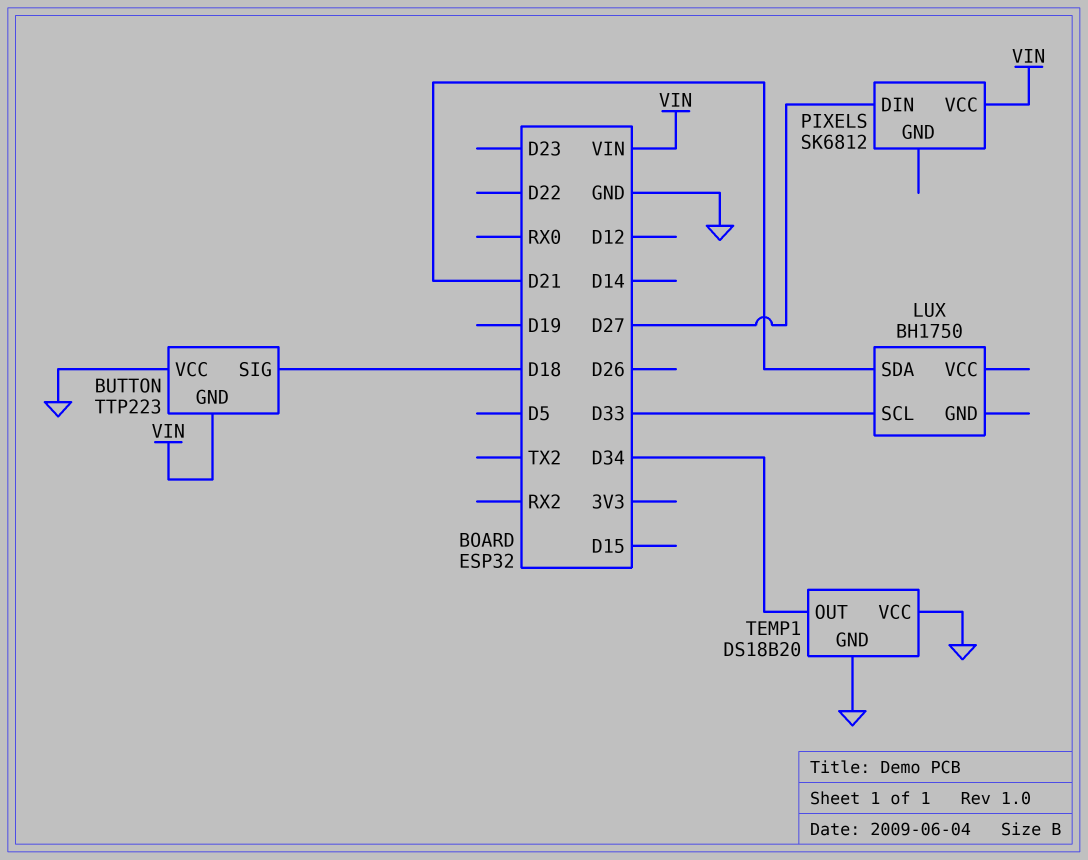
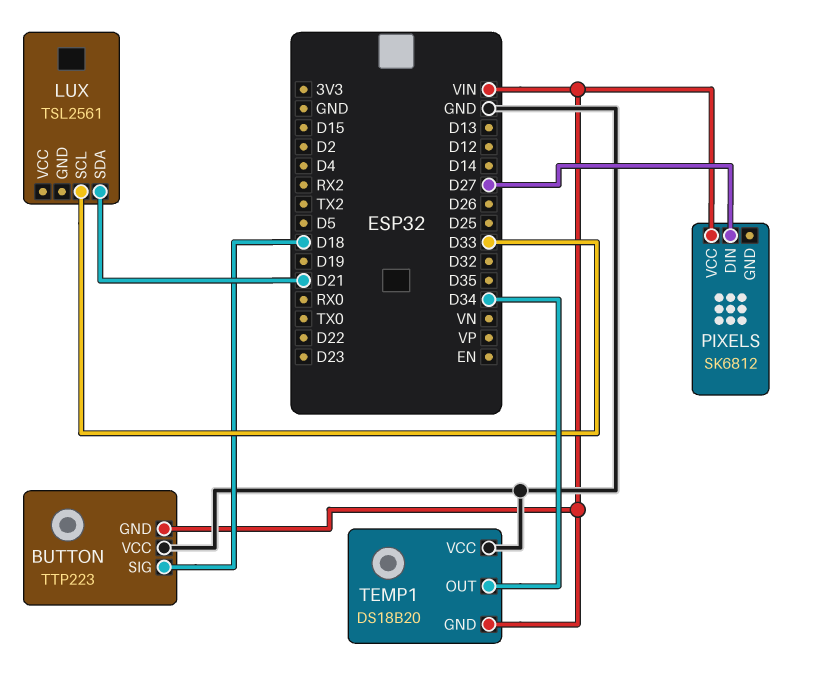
LUX: BH1750 -> TSL2561
TEMP1 pin GND: GND -> VIN

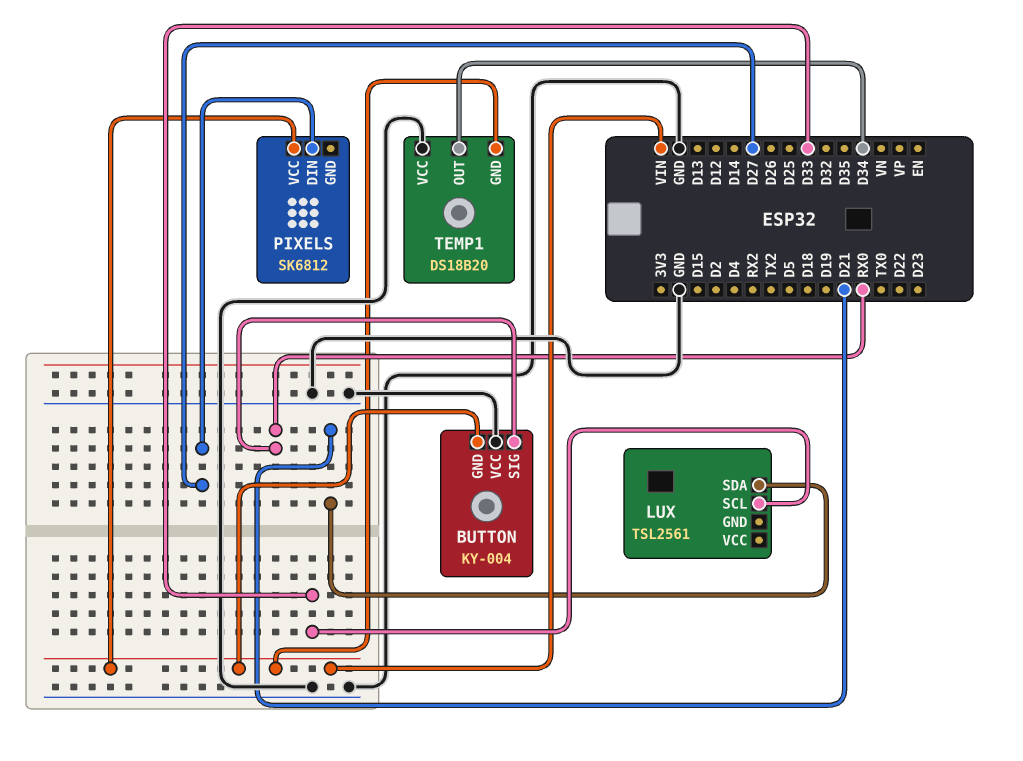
BUTTON: TTP223 -> KY-004
BUTTON pin SIG: D18 -> RX0

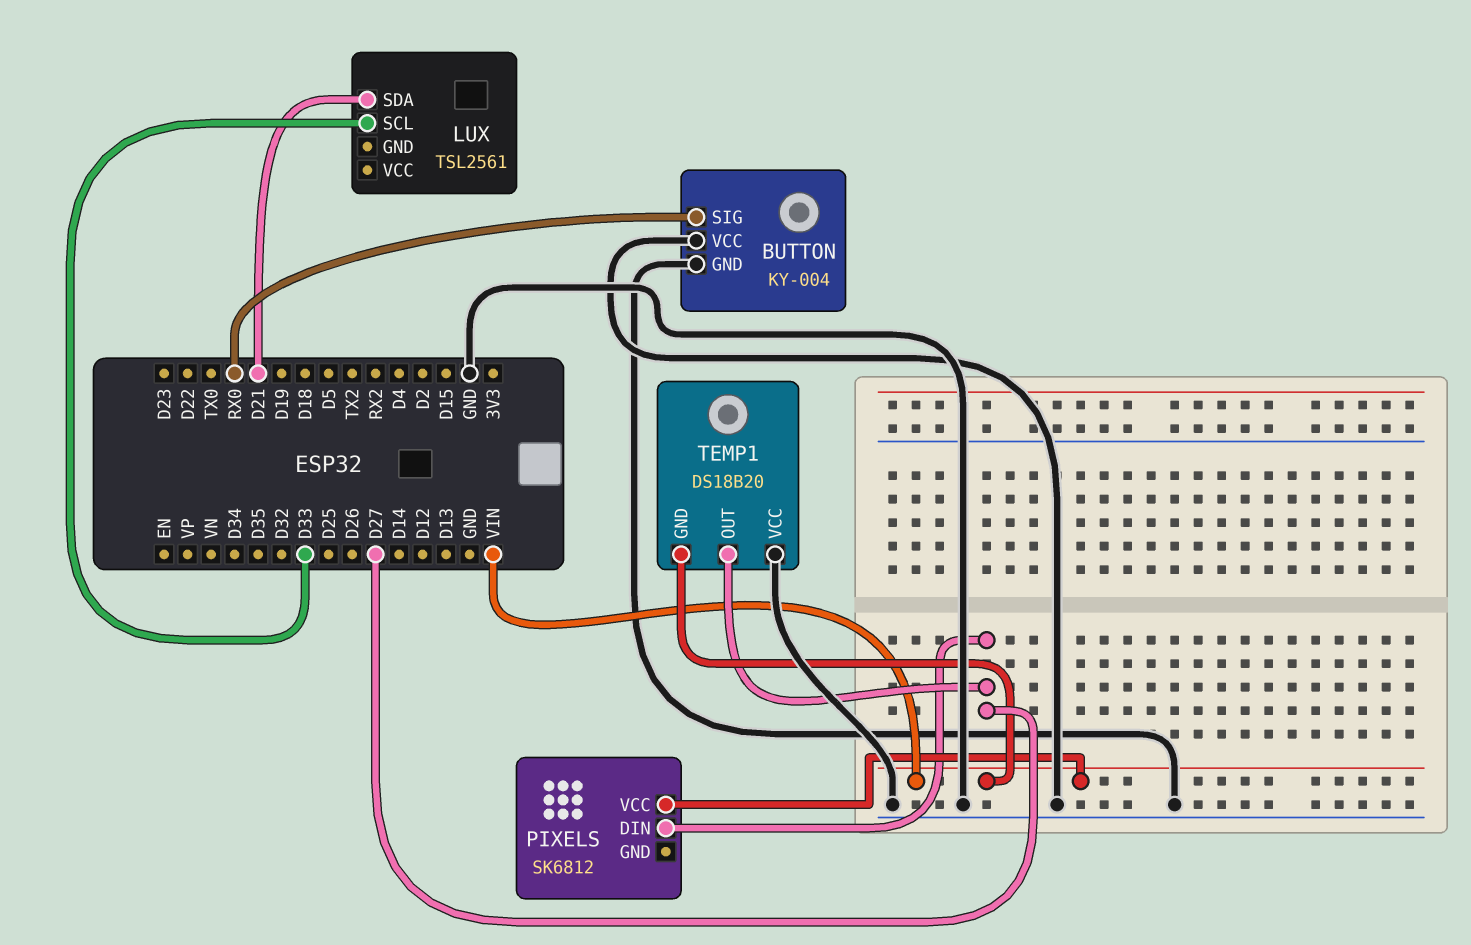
BUTTON pin GND: VIN -> GND
TEMP1 pin OUT: D34 -> D27

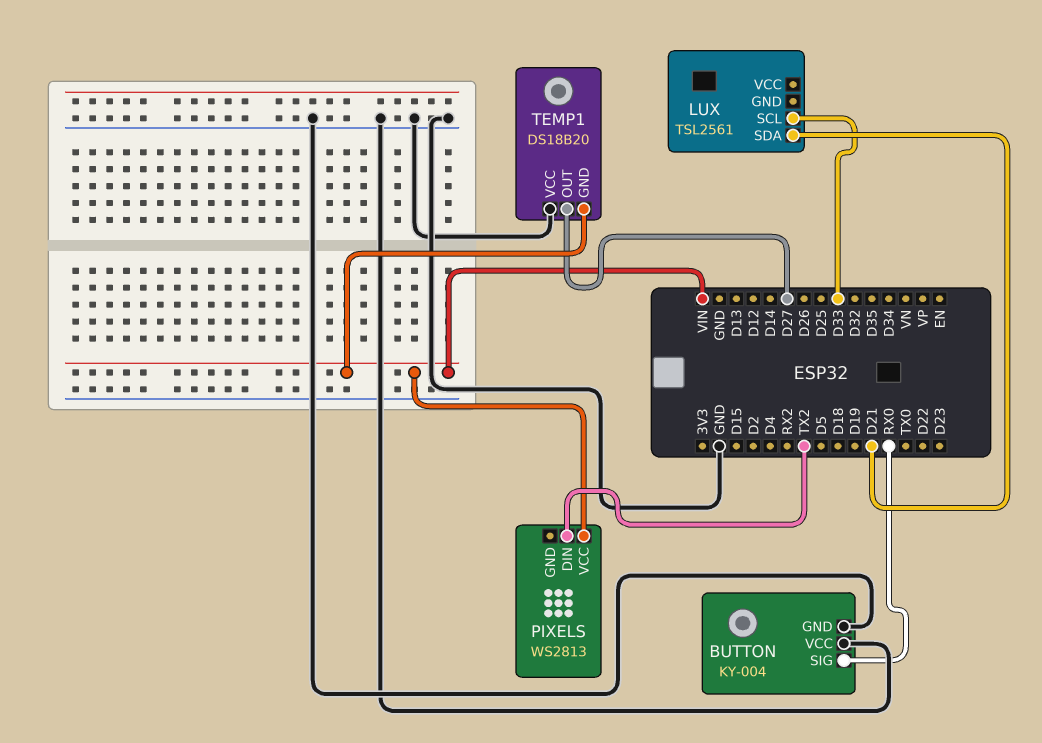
PIXELS: SK6812 -> WS2813
PIXELS pin DIN: D27 -> TX2

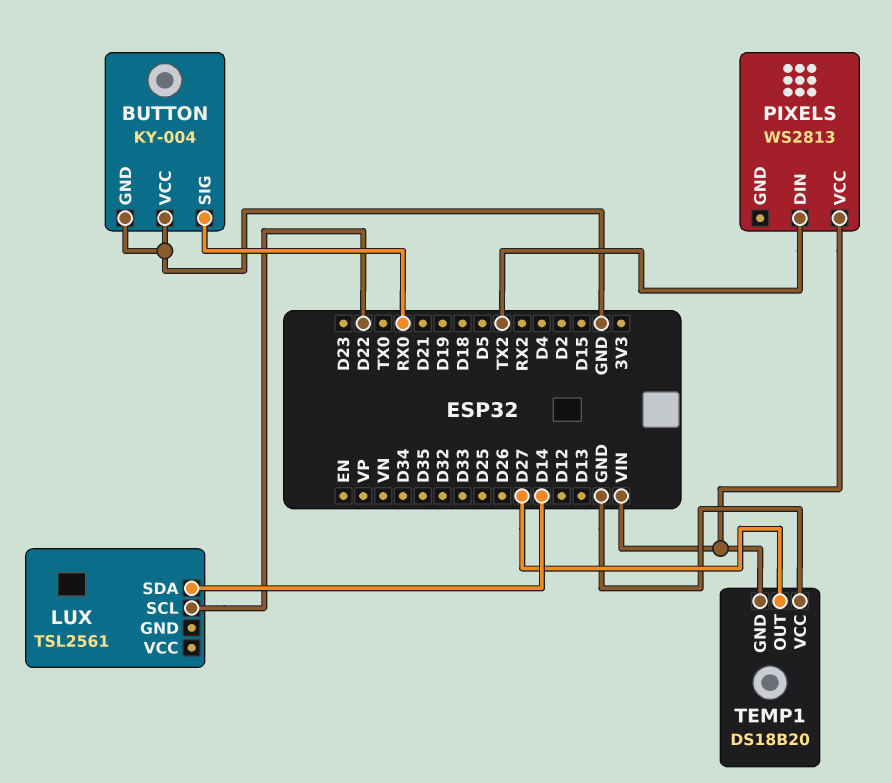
LUX pin SCL: D33 -> D22
LUX pin SDA: D21 -> D14

